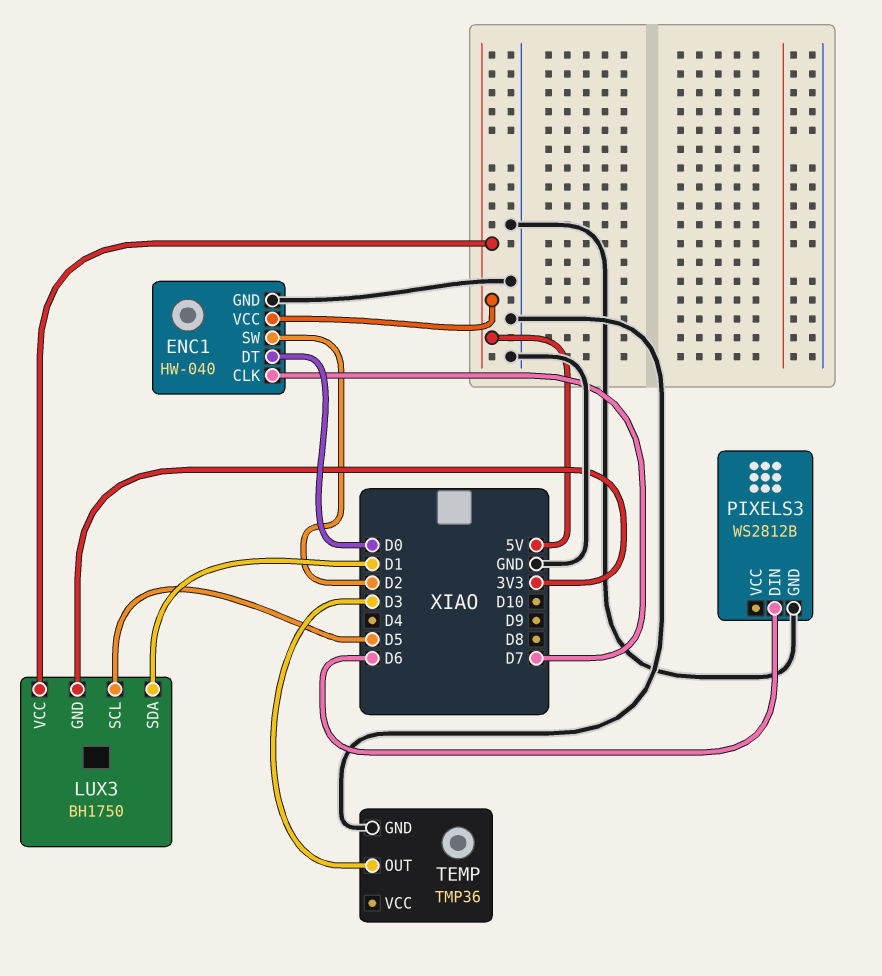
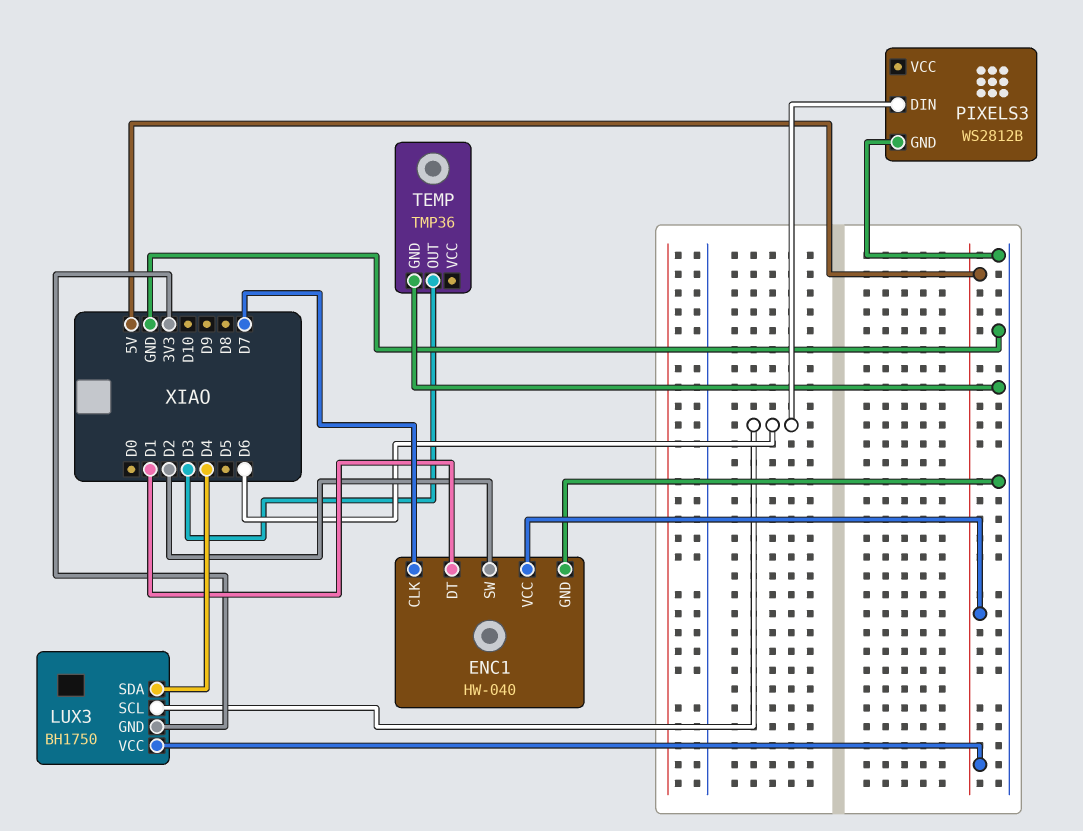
ENC1 pin DT: D0 -> D1
LUX3 pin SCL: D5 -> D6
LUX3 pin SDA: D1 -> D4

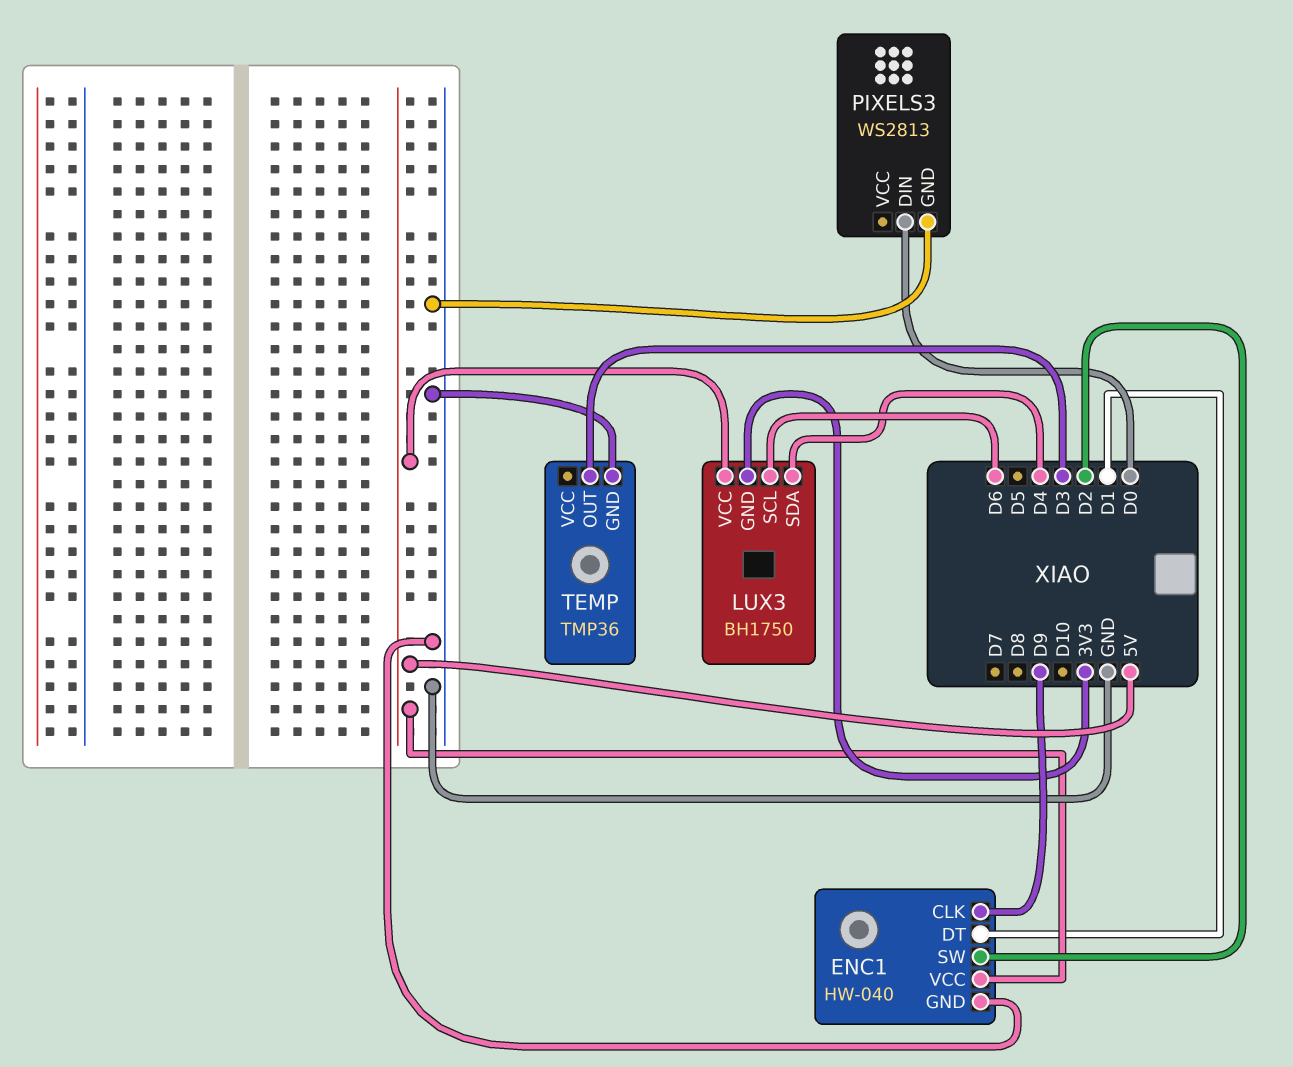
ENC1 pin CLK: D7 -> D9
PIXELS3: WS2812B -> WS2813
PIXELS3 pin DIN: D6 -> D0

